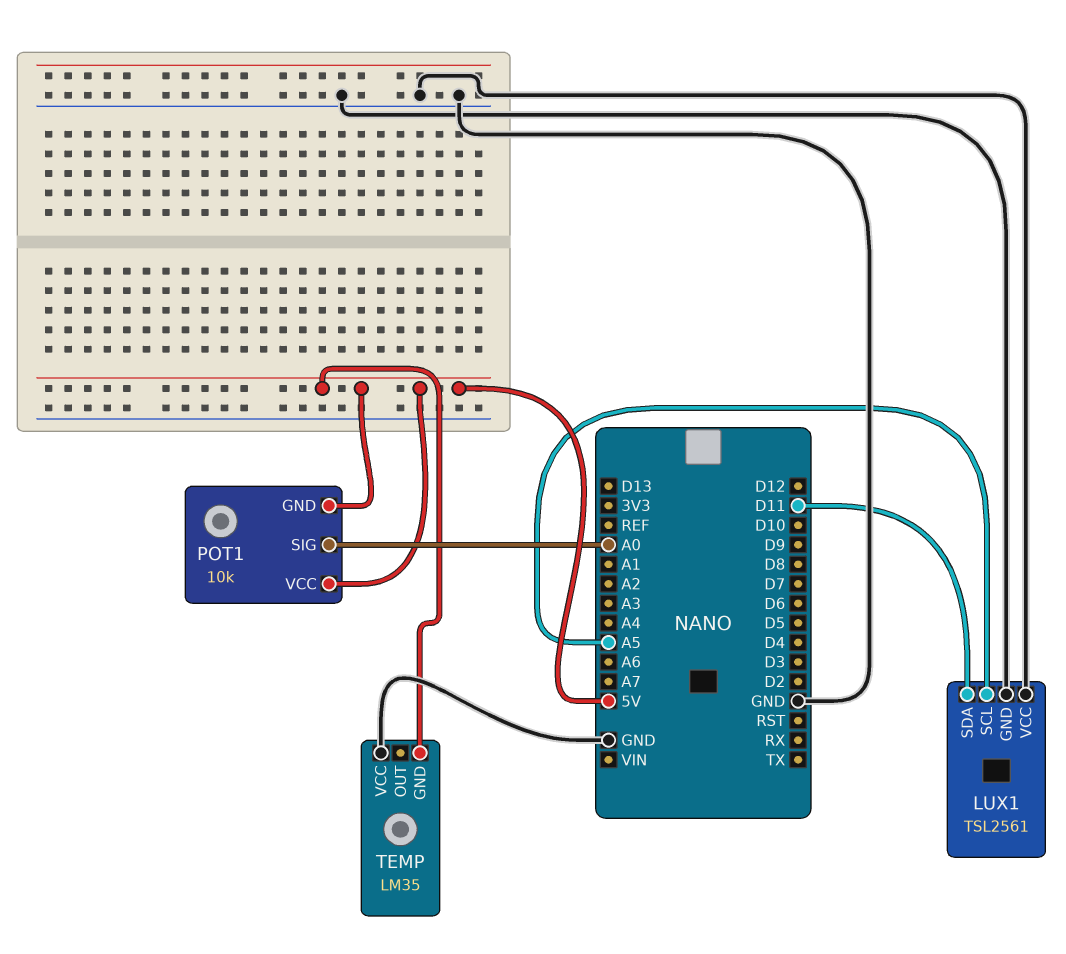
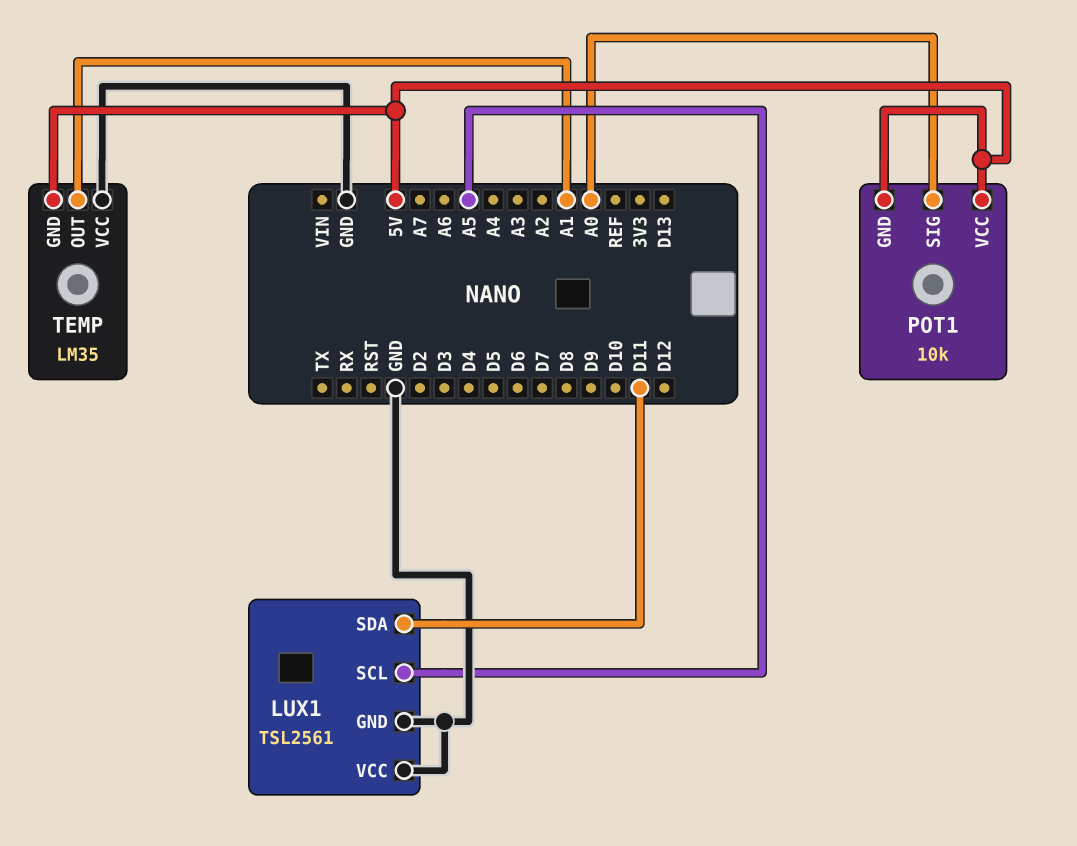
TEMP pin OUT: none -> A1

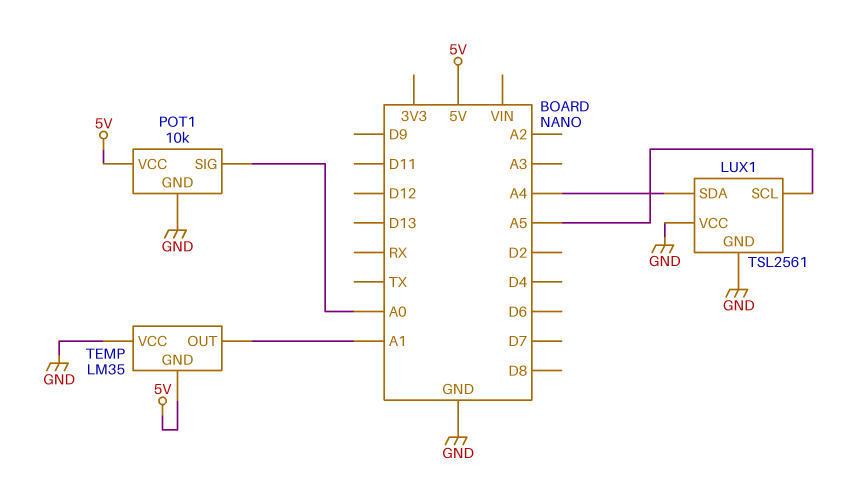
LUX1 pin SDA: D11 -> A4
POT1 pin GND: 5V -> GND

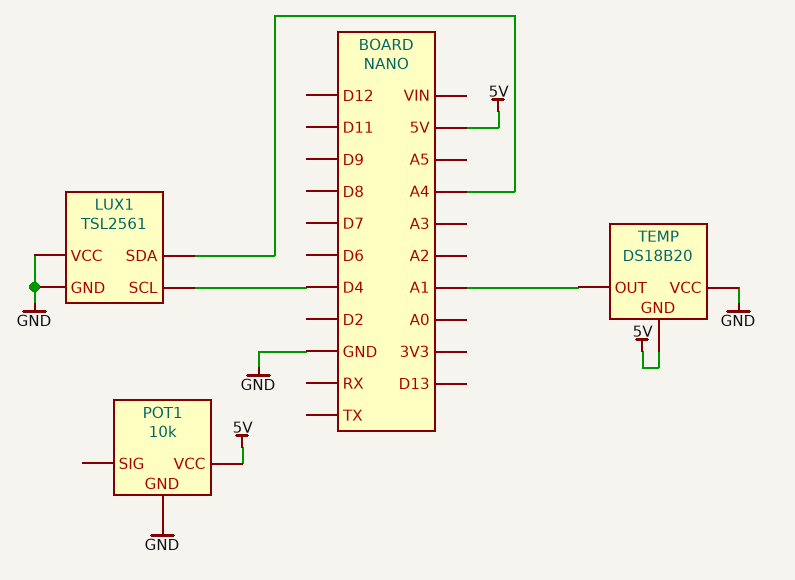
LUX1 pin SCL: A5 -> D4
POT1 pin SIG: A0 -> none
TEMP: LM35 -> DS18B20

